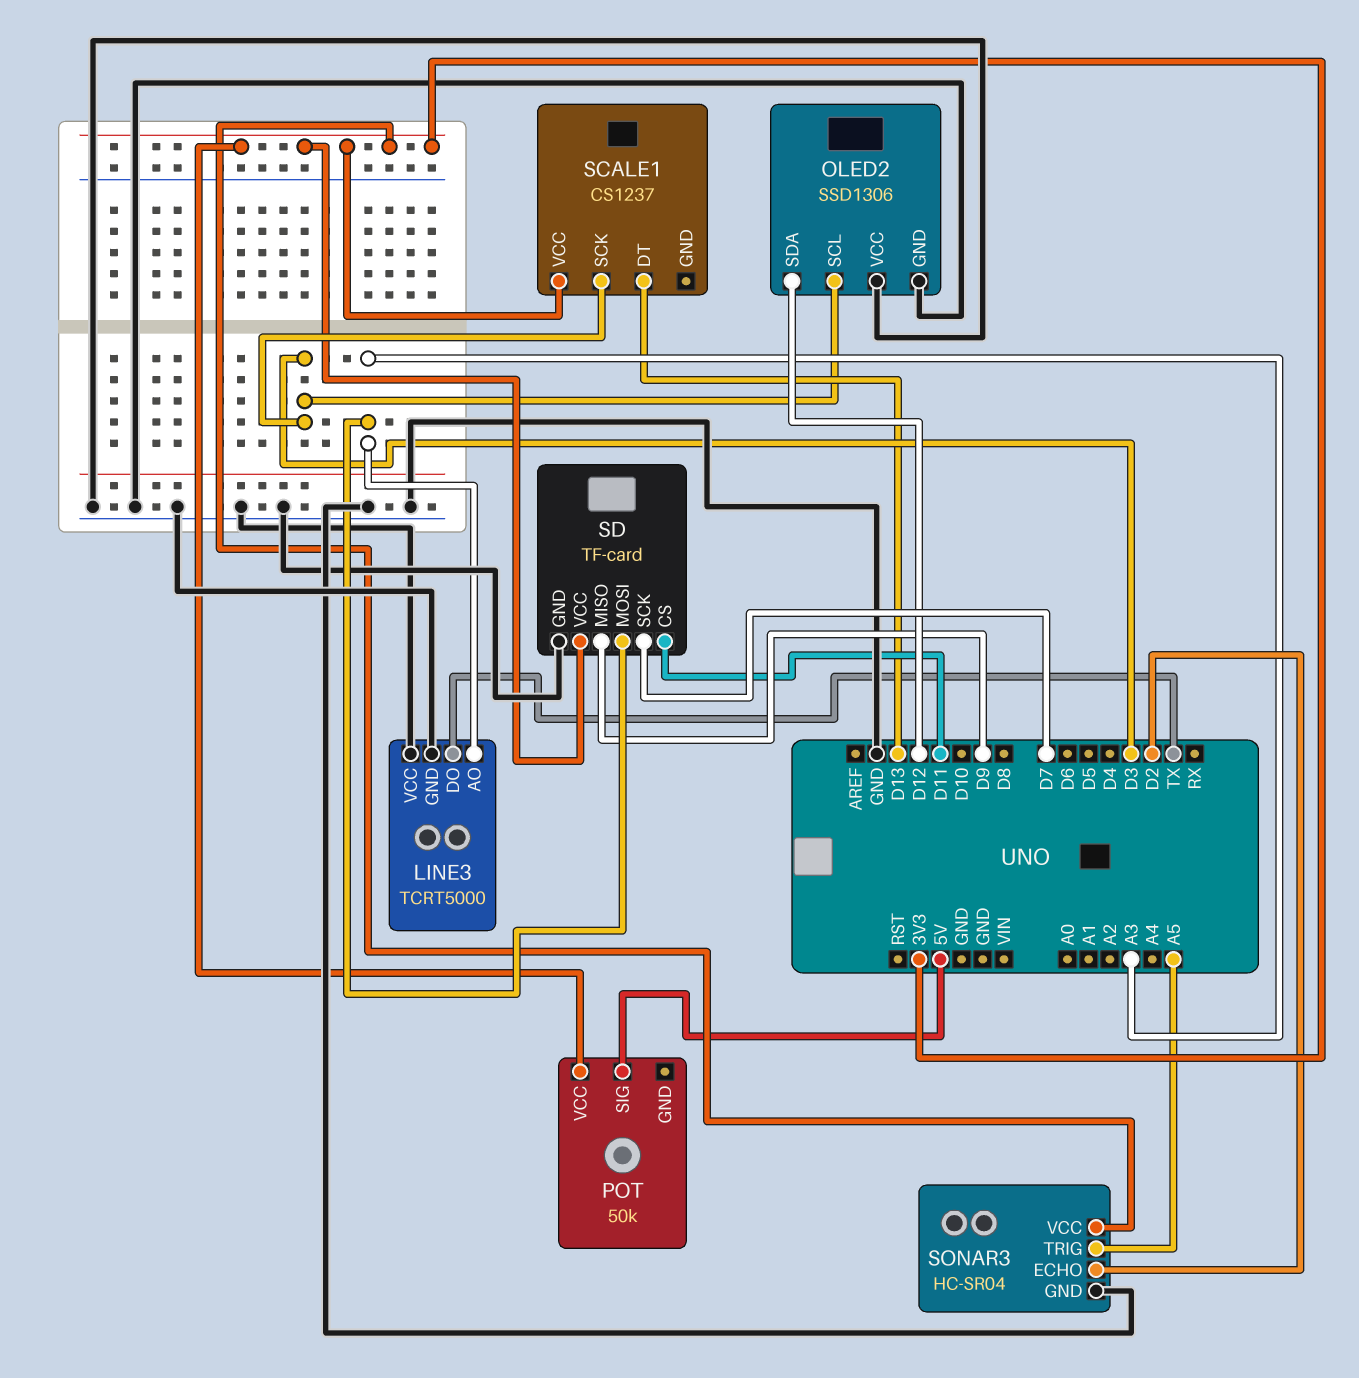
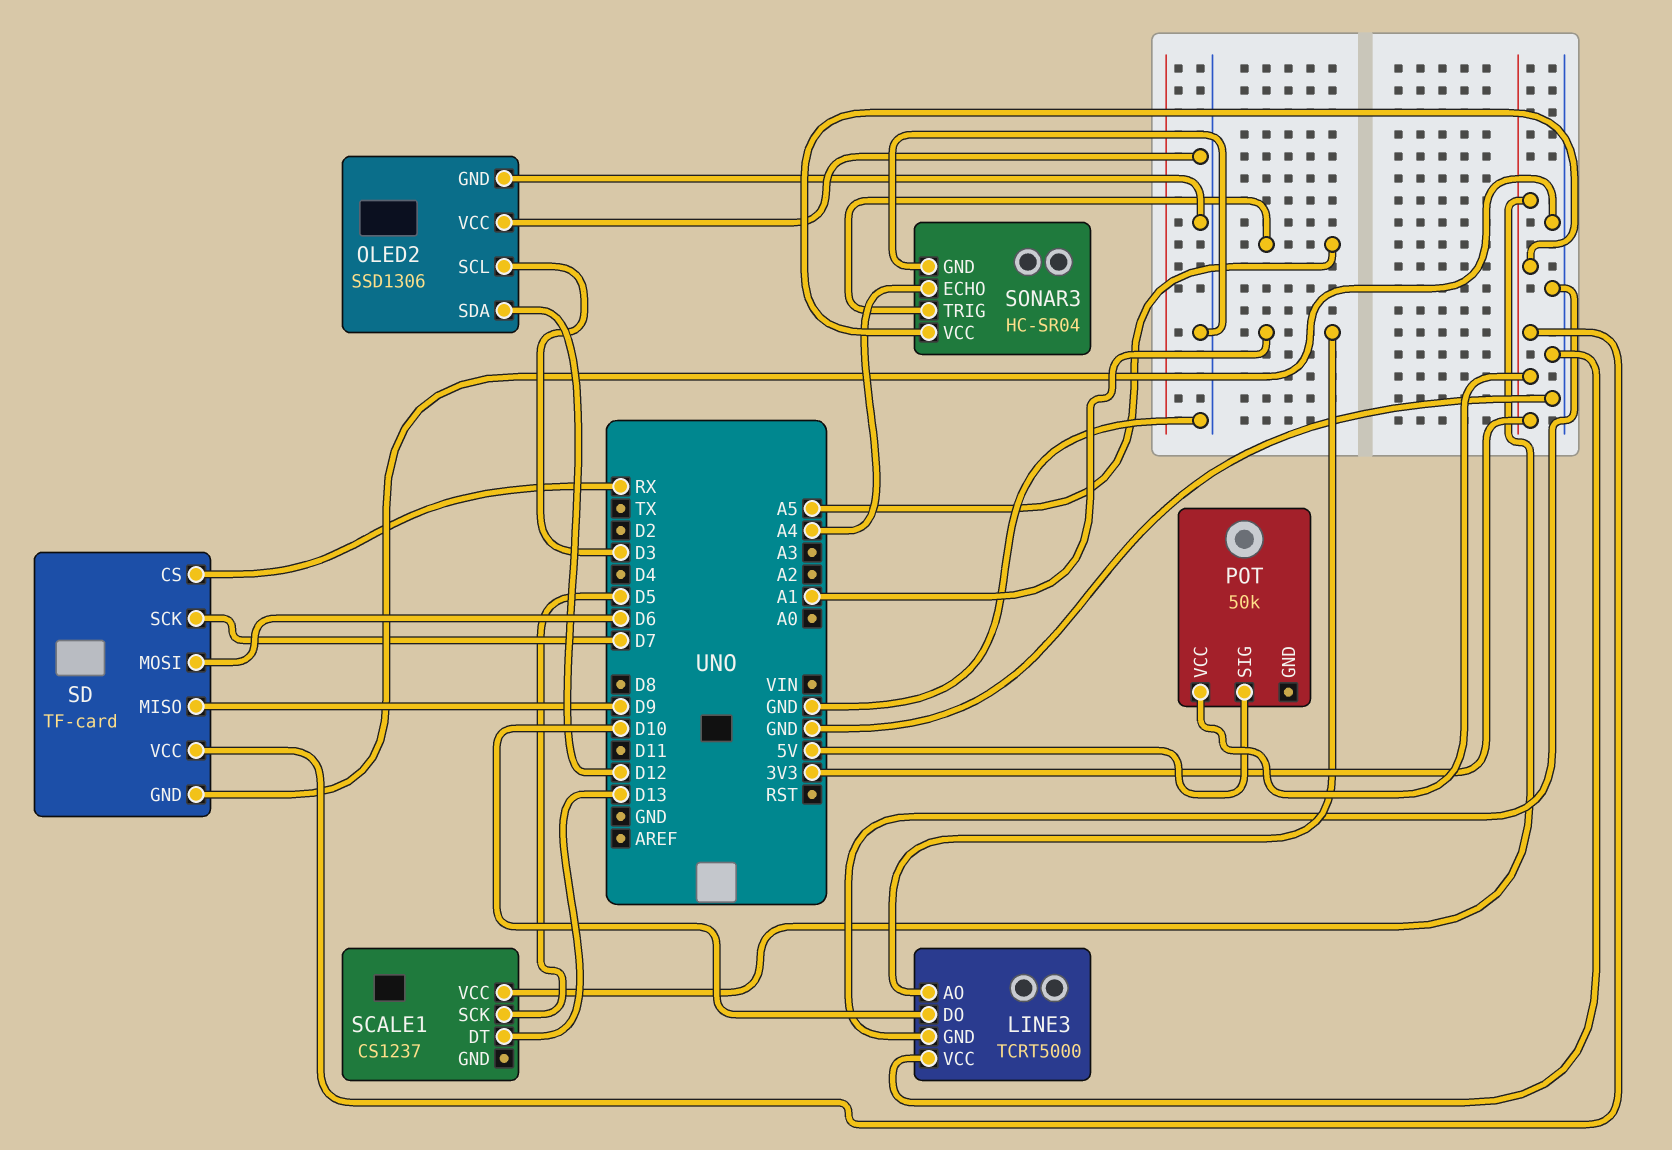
LINE3 pin AO: A3 -> A1
LINE3 pin DO: TX -> D10
SCALE1 pin SCK: D3 -> D5
SD pin CS: D11 -> RX
SD pin MOSI: A3 -> D6
SONAR3 pin ECHO: D2 -> A4

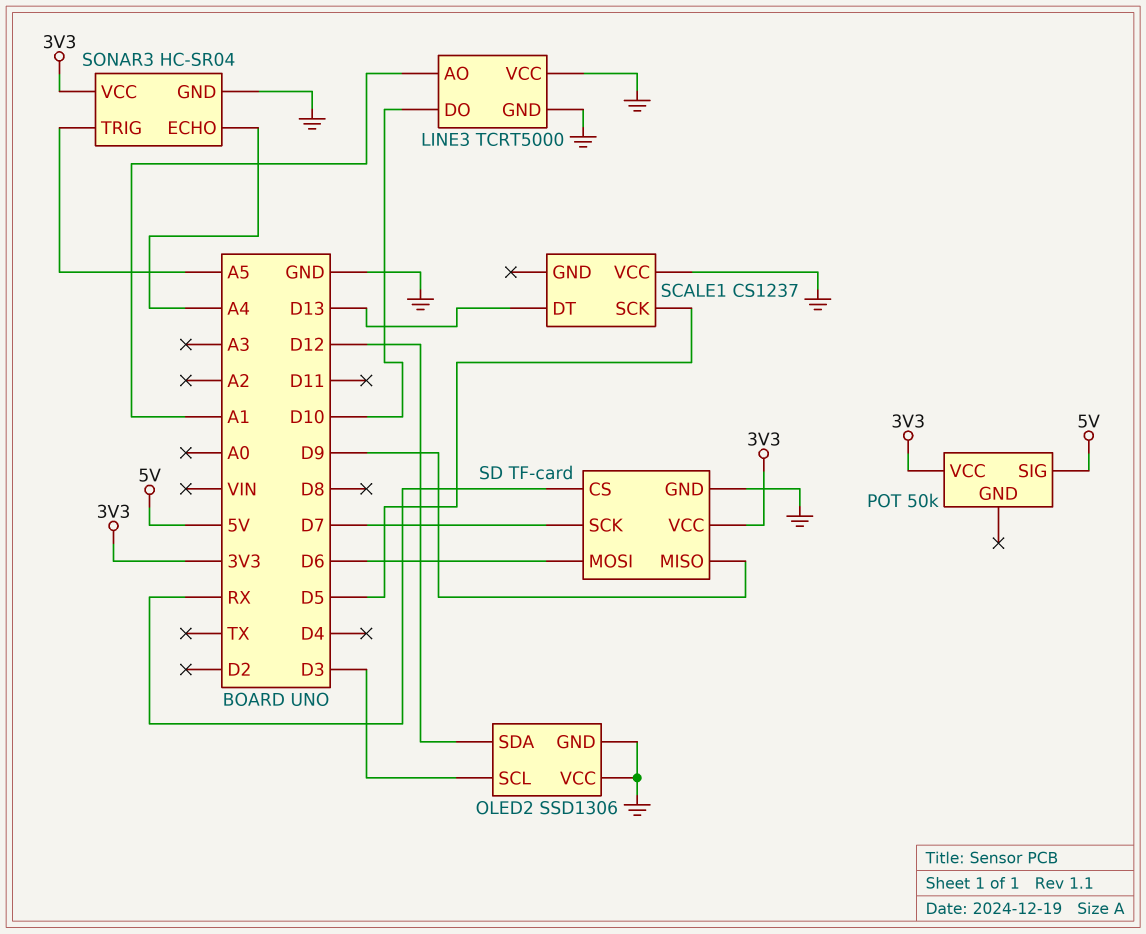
SCALE1 pin VCC: 3V3 -> GND

